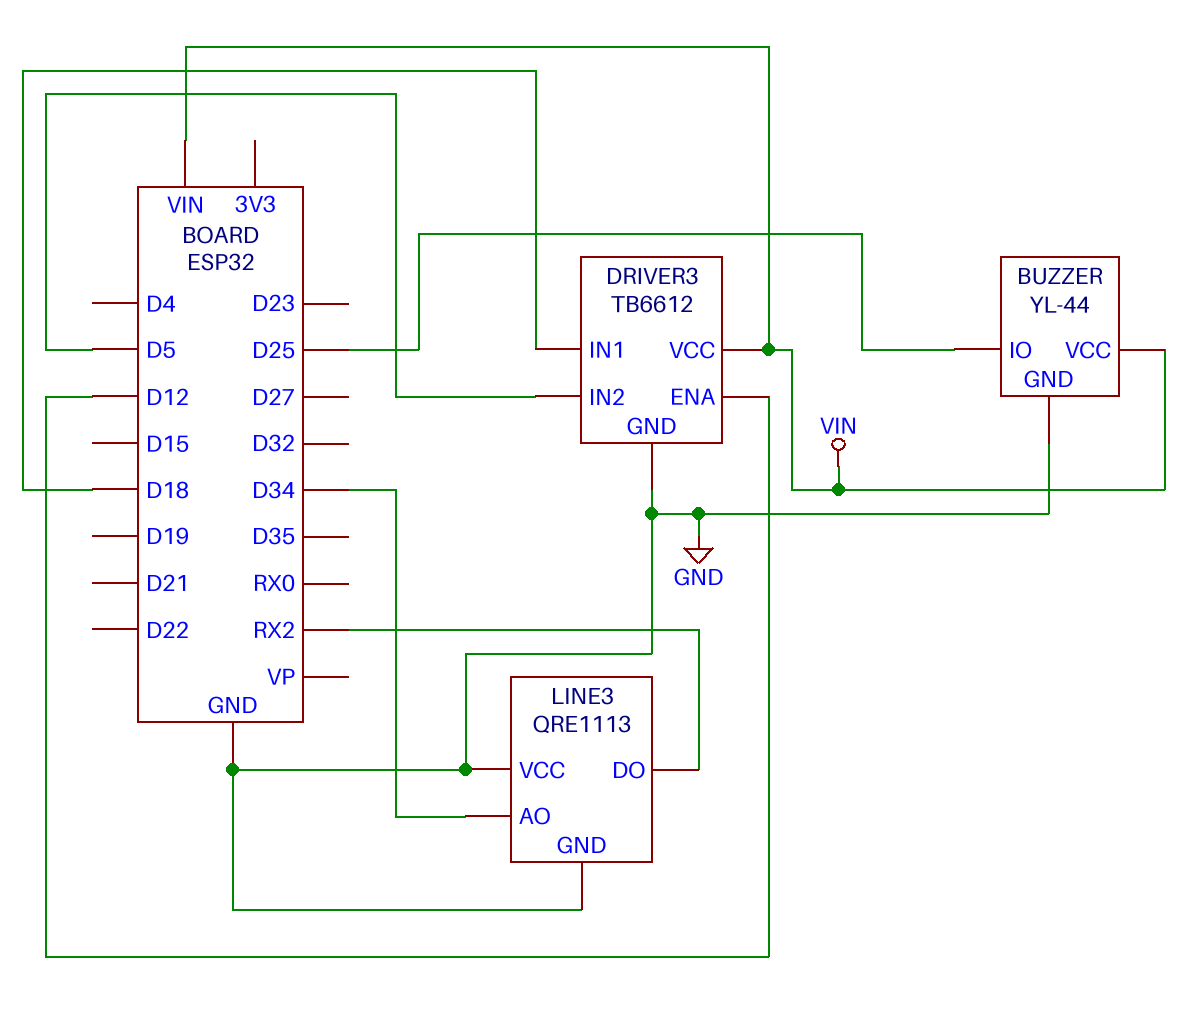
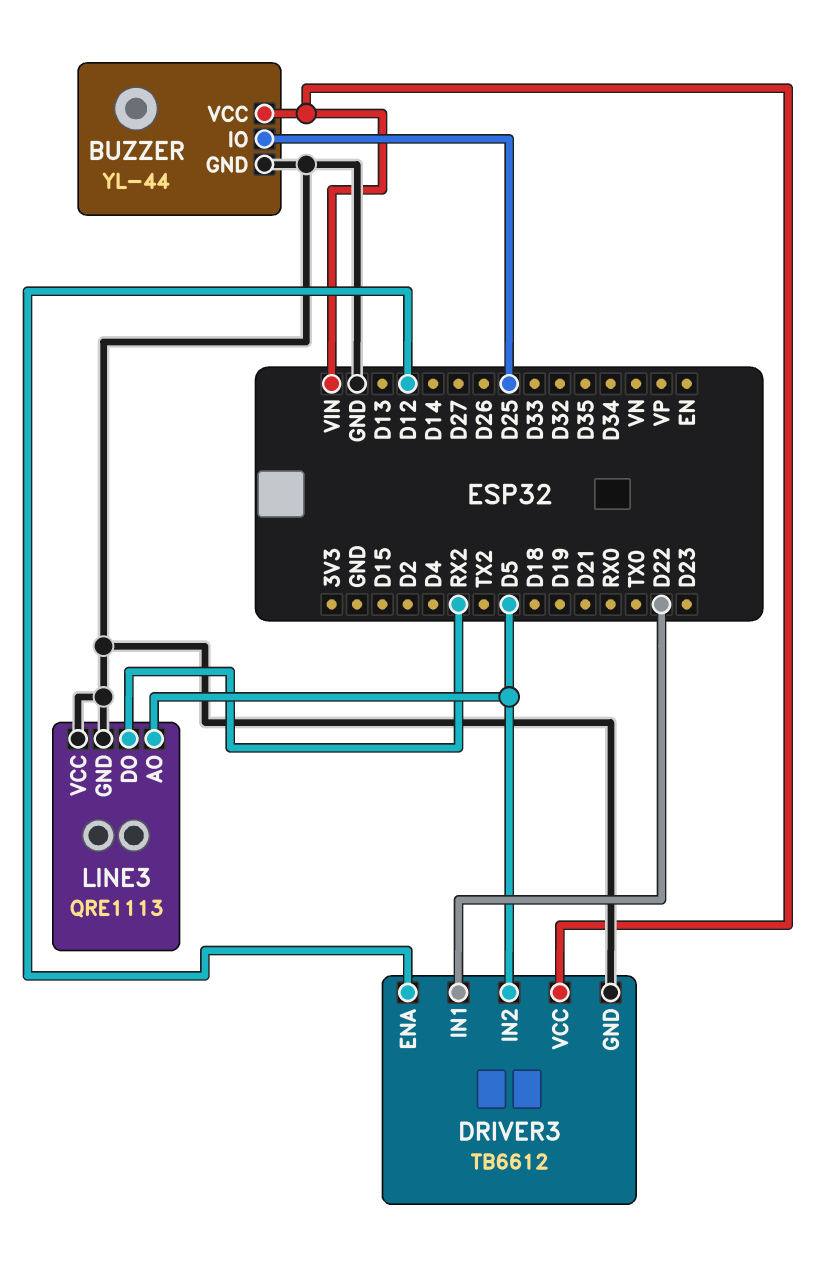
DRIVER3 pin IN1: D18 -> D22
LINE3 pin AO: D34 -> D5

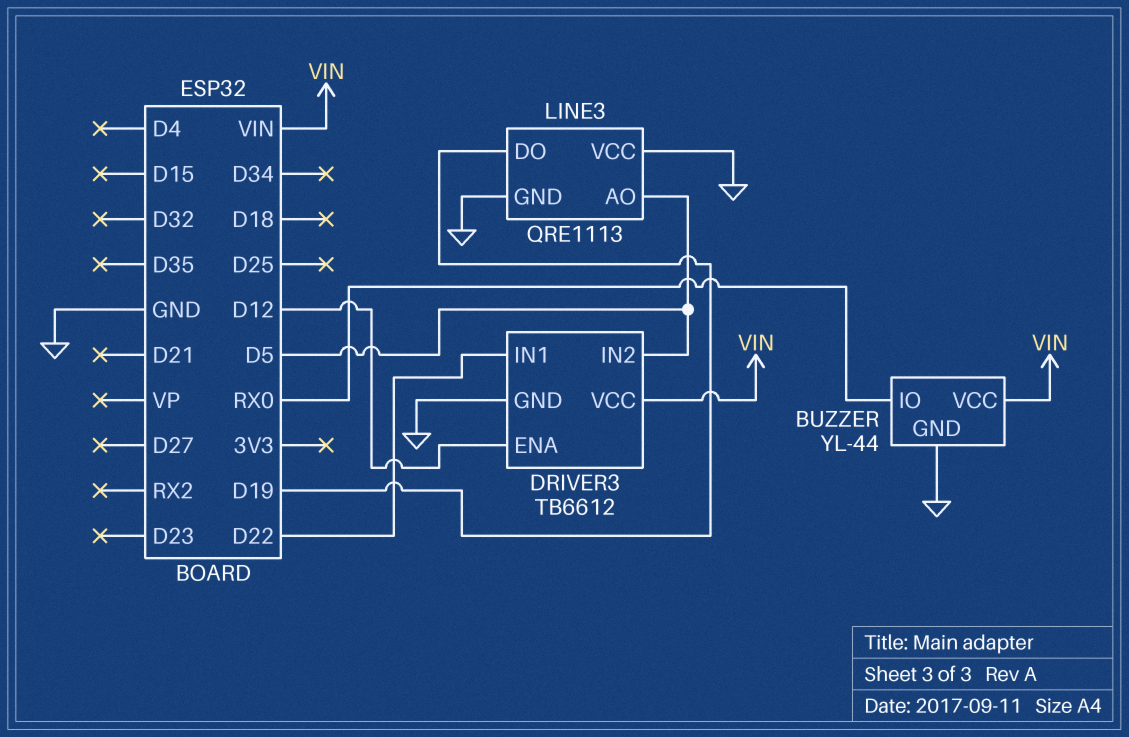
BUZZER pin IO: D25 -> RX0
LINE3 pin DO: RX2 -> D19

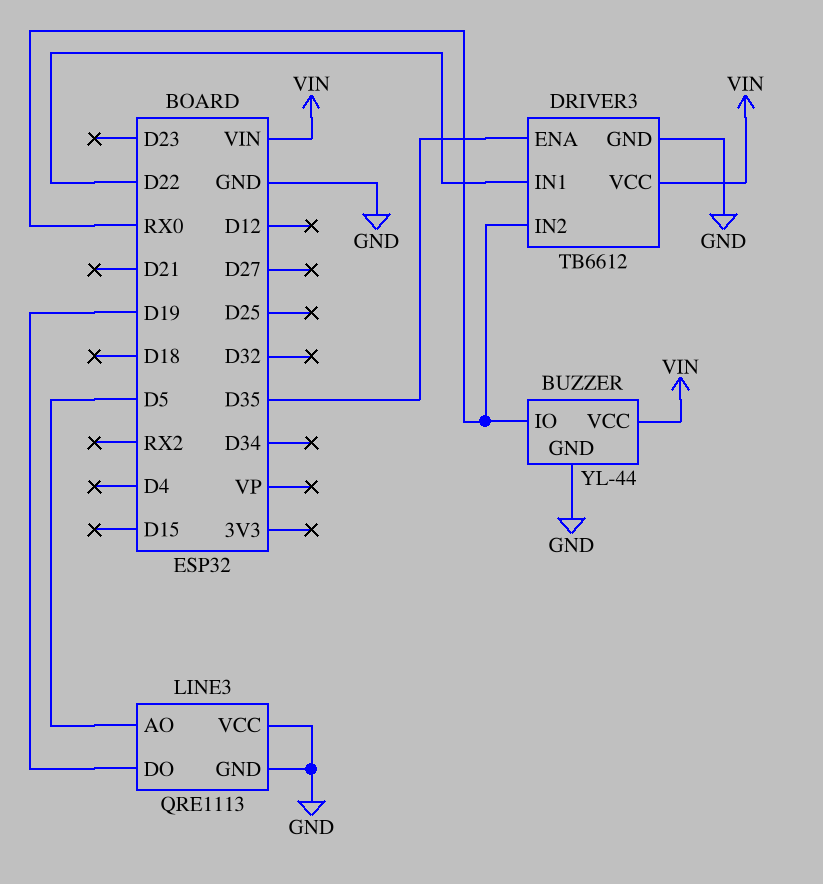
DRIVER3 pin ENA: D12 -> D35
DRIVER3 pin IN2: D5 -> RX0

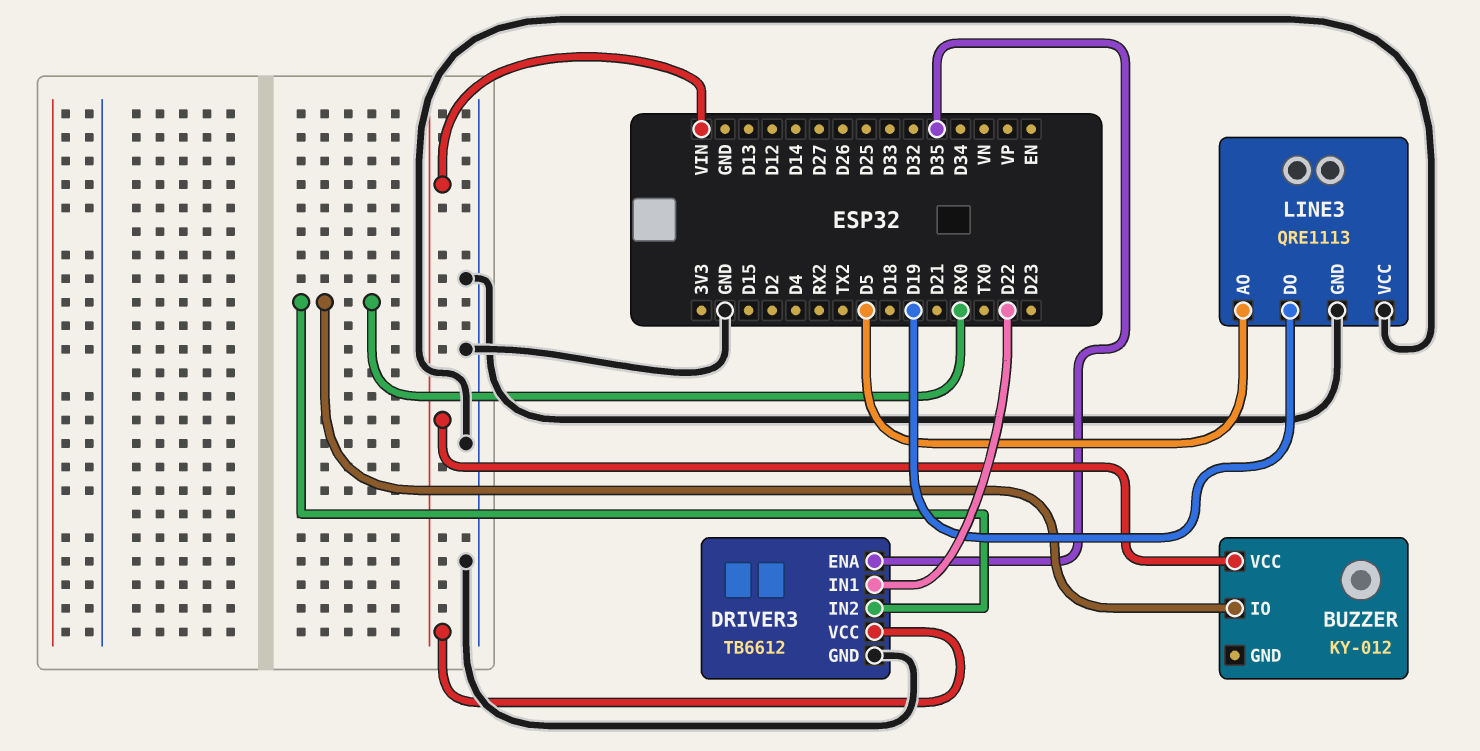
BUZZER: YL-44 -> KY-012
BUZZER pin GND: GND -> none

